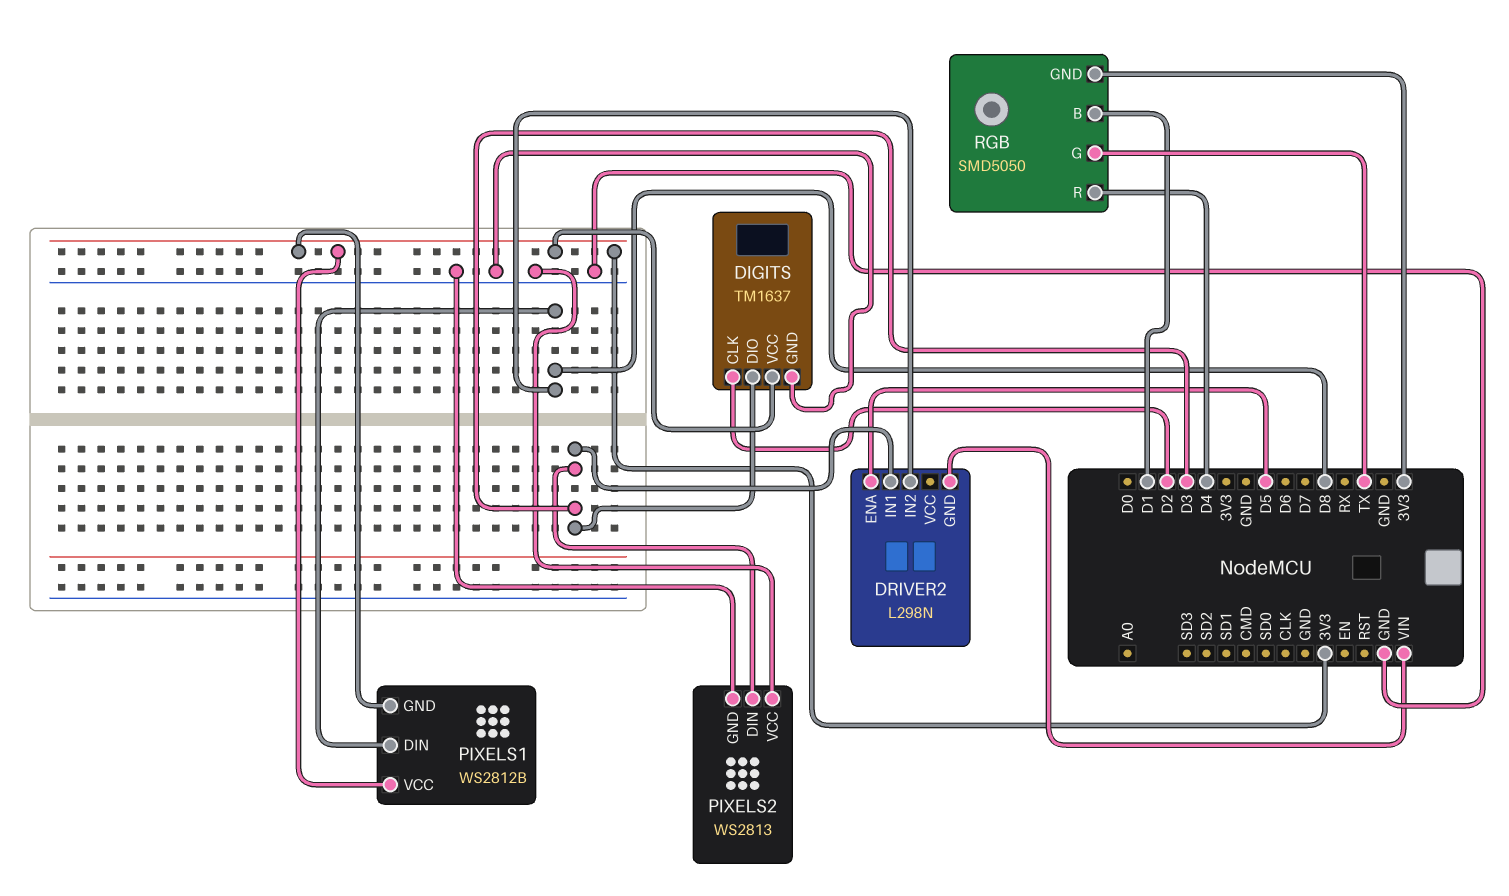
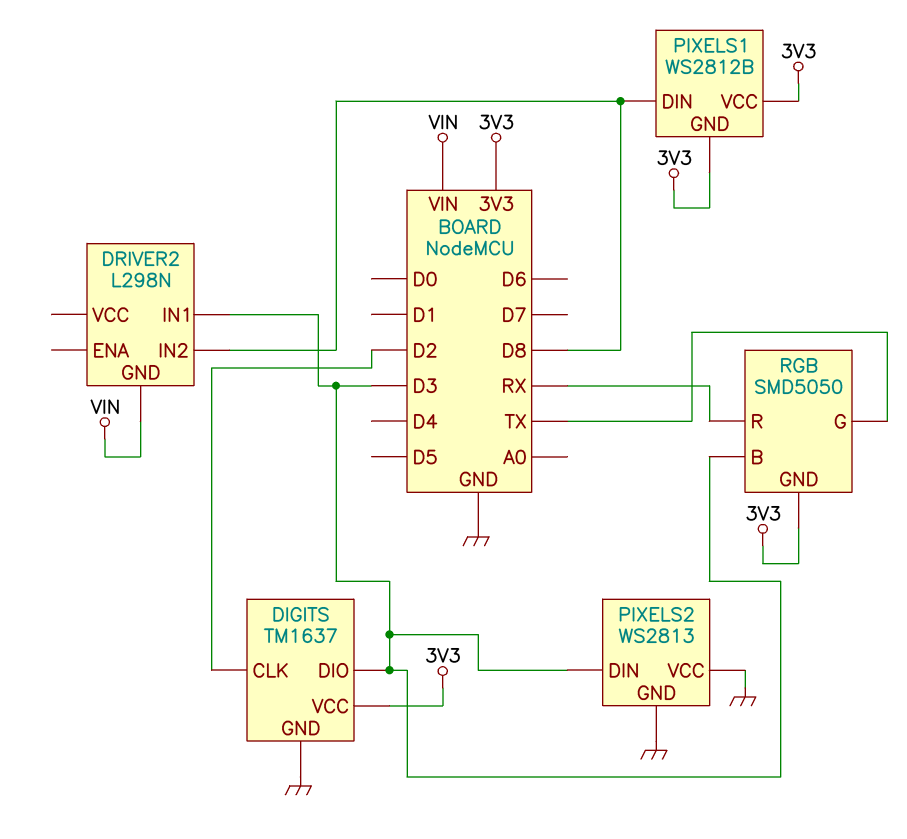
DRIVER2 pin ENA: D5 -> none
RGB pin B: D1 -> D3
RGB pin R: D4 -> RX

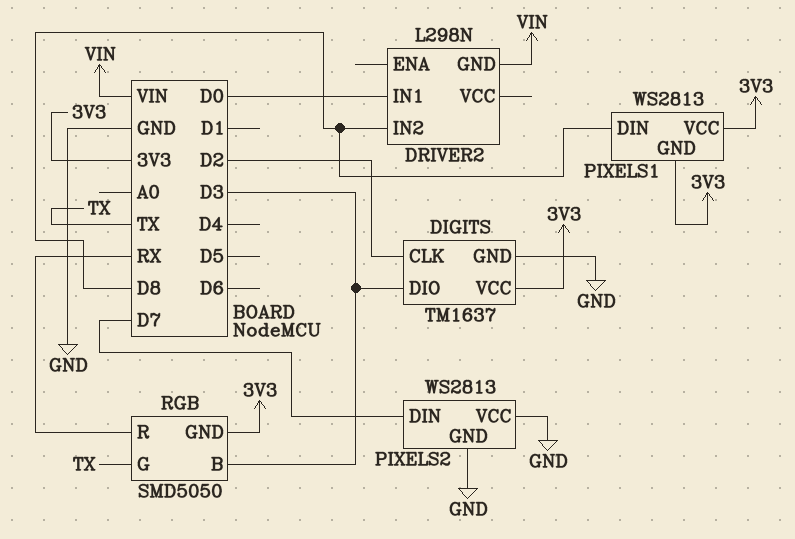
DRIVER2 pin IN1: D3 -> D0
PIXELS1: WS2812B -> WS2813
PIXELS2 pin DIN: D3 -> D7

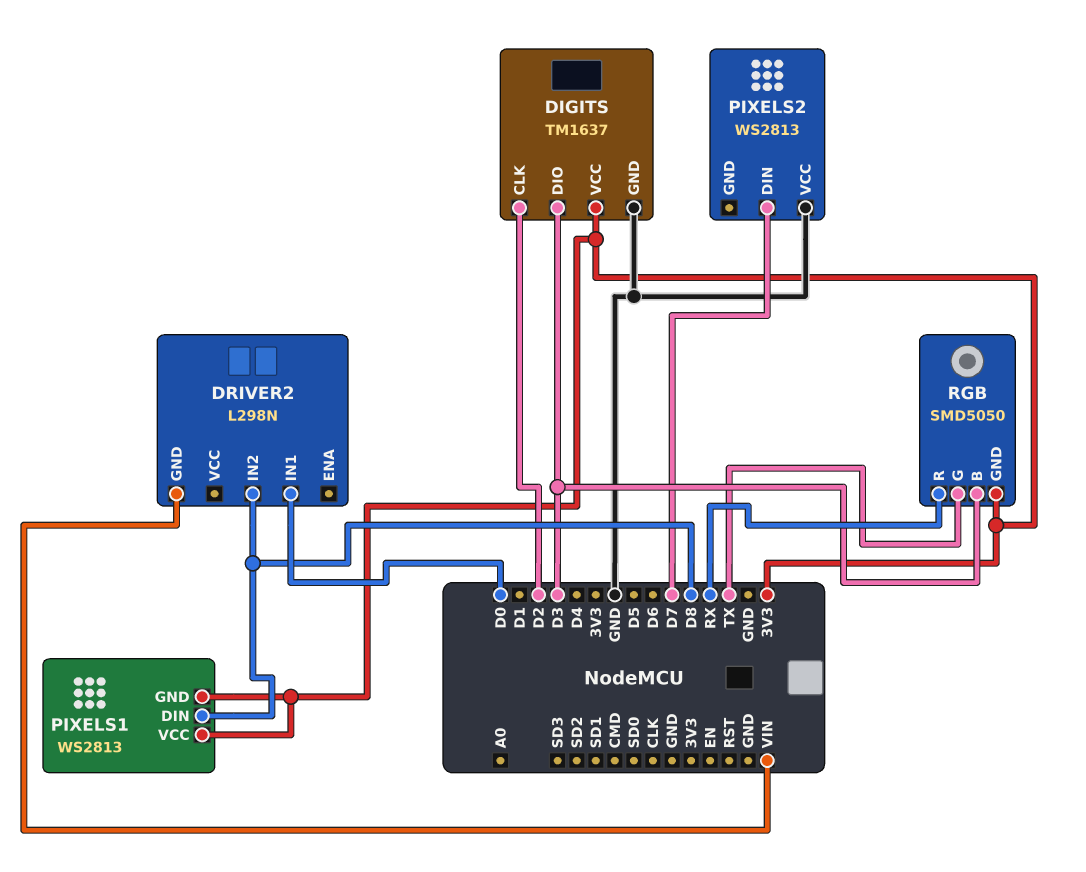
PIXELS2 pin GND: GND -> none

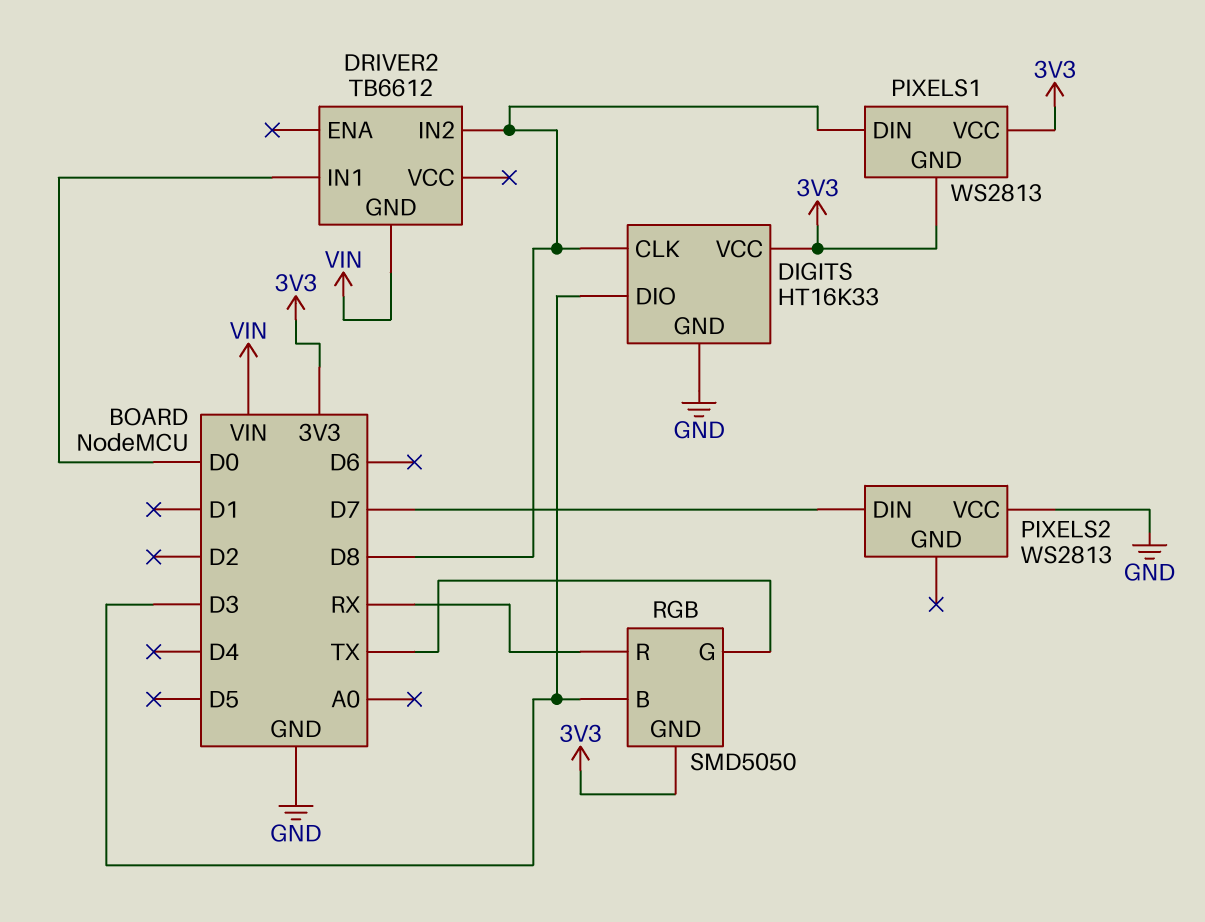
DIGITS: TM1637 -> HT16K33
DIGITS pin CLK: D2 -> D8
DRIVER2: L298N -> TB6612

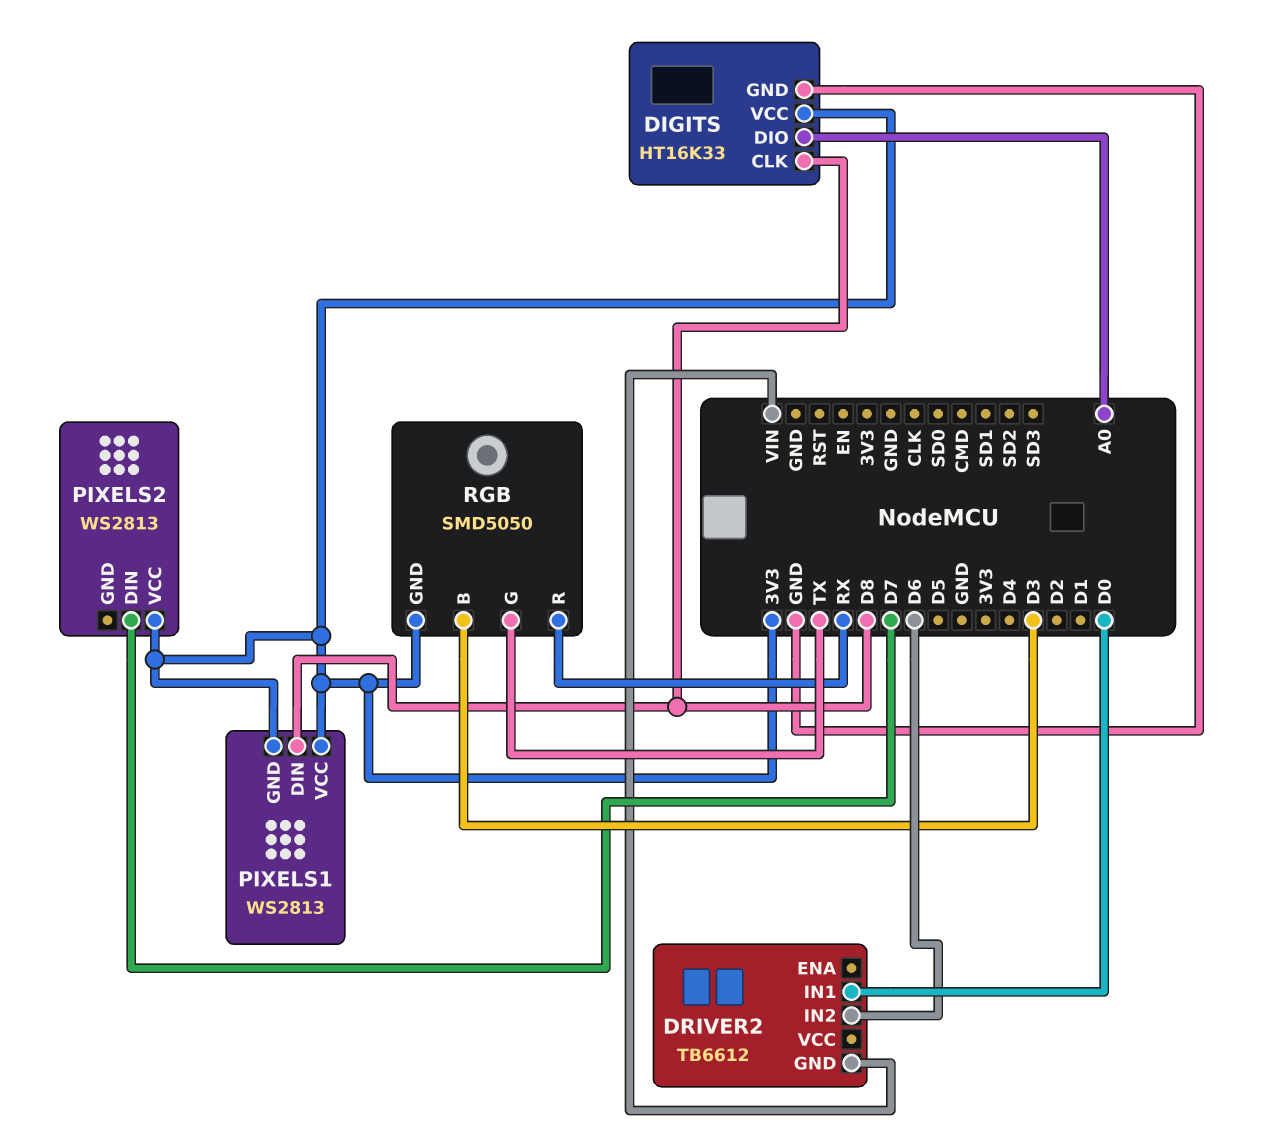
DIGITS pin DIO: D3 -> A0
DRIVER2 pin IN2: D8 -> D6
PIXELS2 pin VCC: GND -> 3V3

